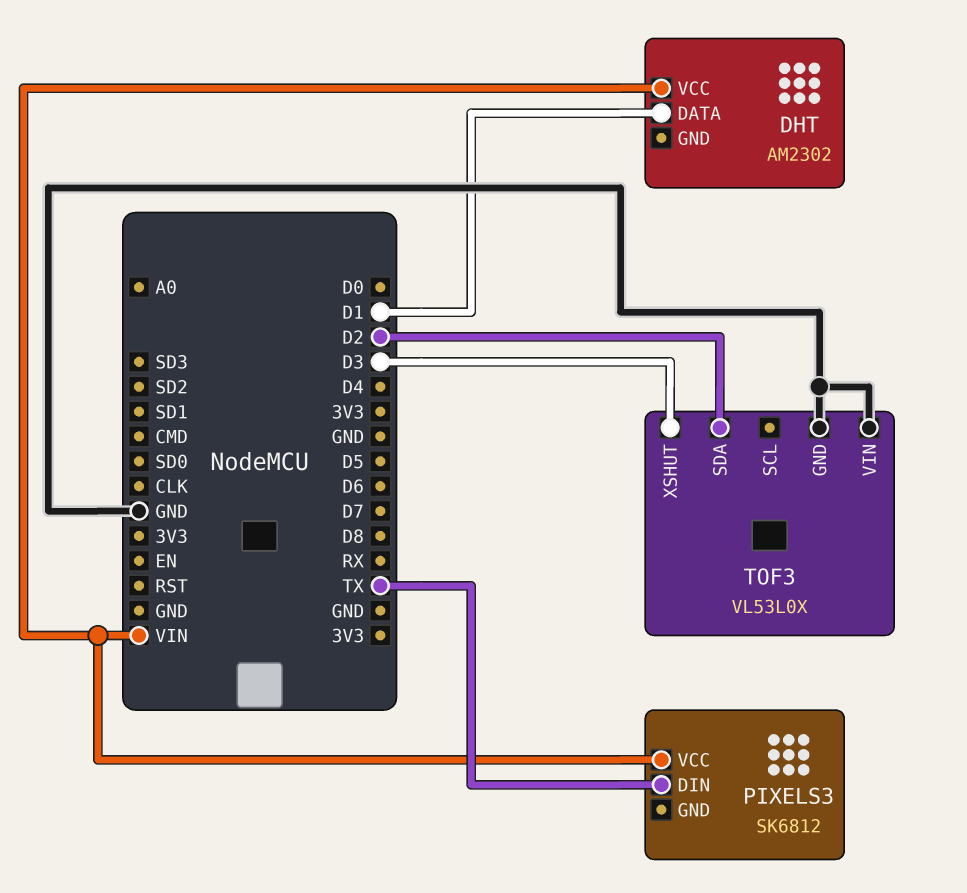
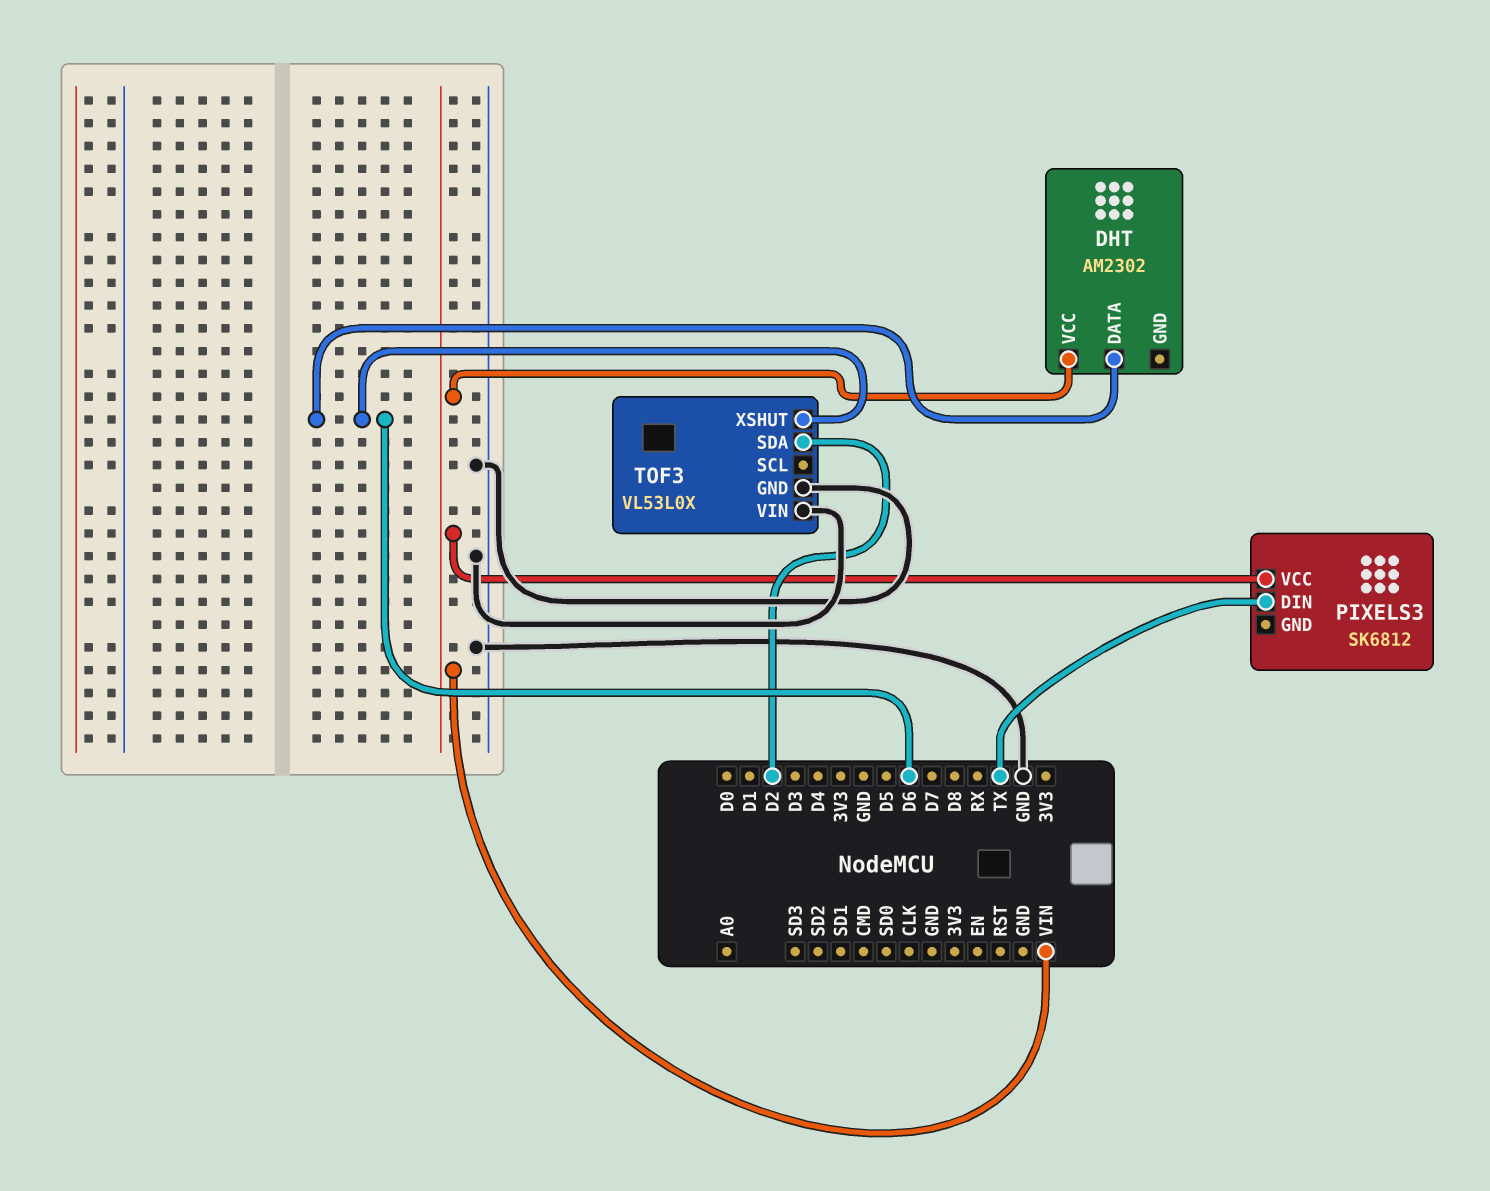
DHT pin DATA: D1 -> D6
TOF3 pin XSHUT: D3 -> D6

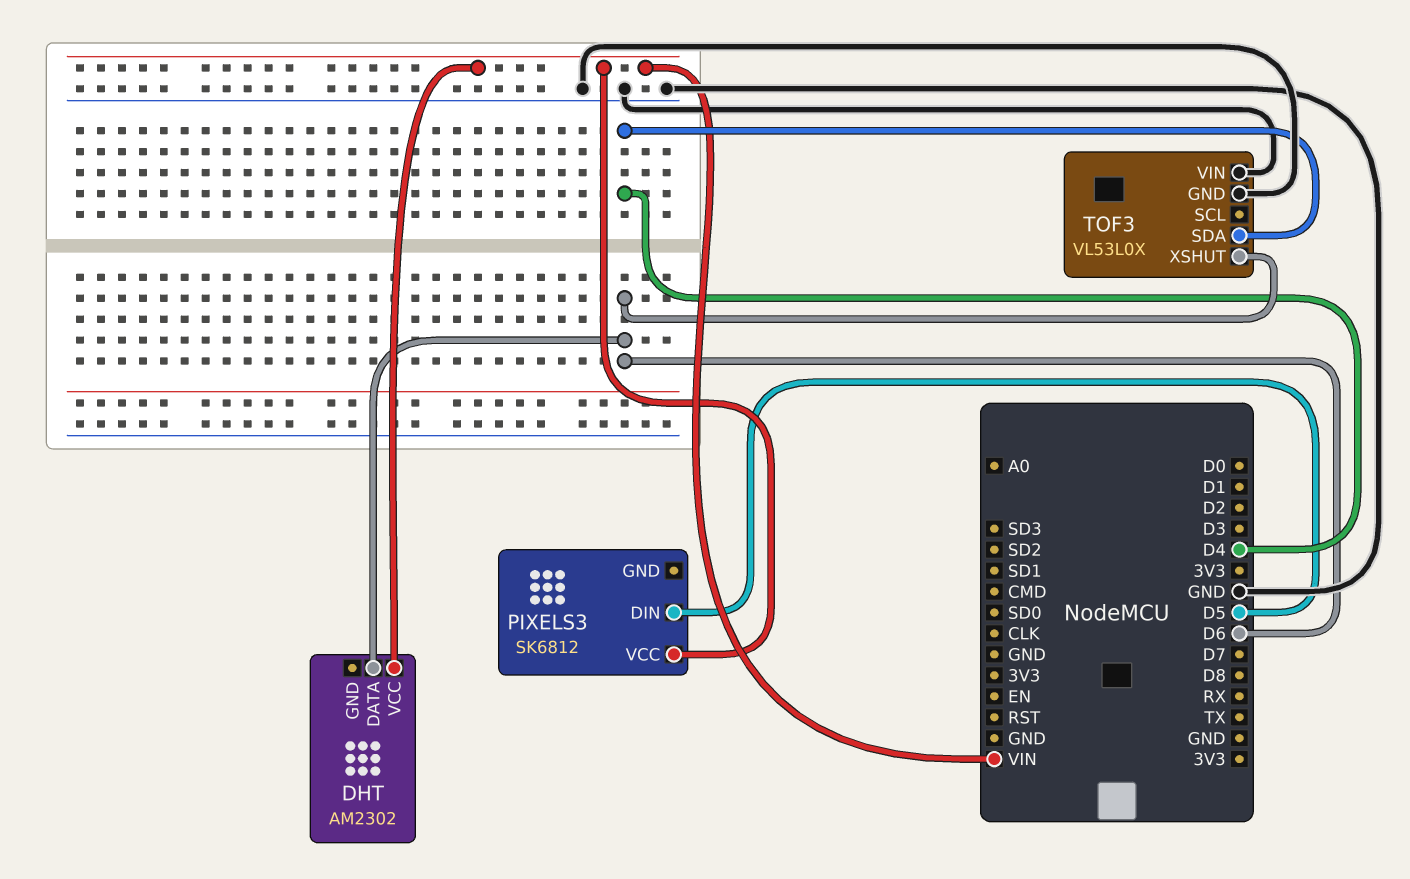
PIXELS3 pin DIN: TX -> D5
TOF3 pin SDA: D2 -> D4

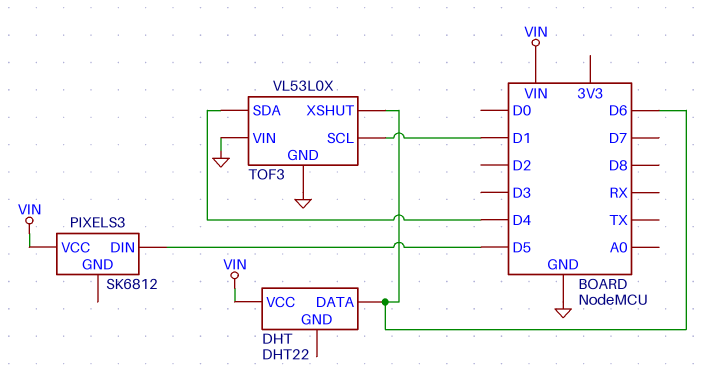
DHT: AM2302 -> DHT22
TOF3 pin SCL: none -> D1

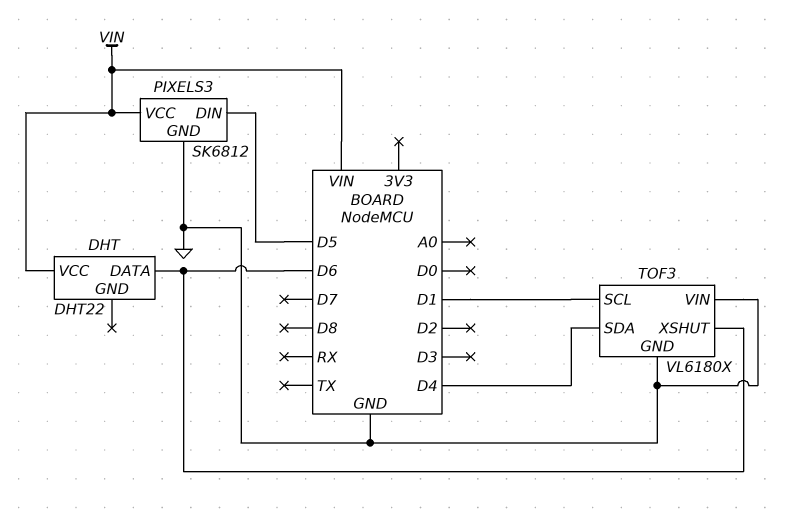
PIXELS3 pin GND: none -> GND
TOF3: VL53L0X -> VL6180X

